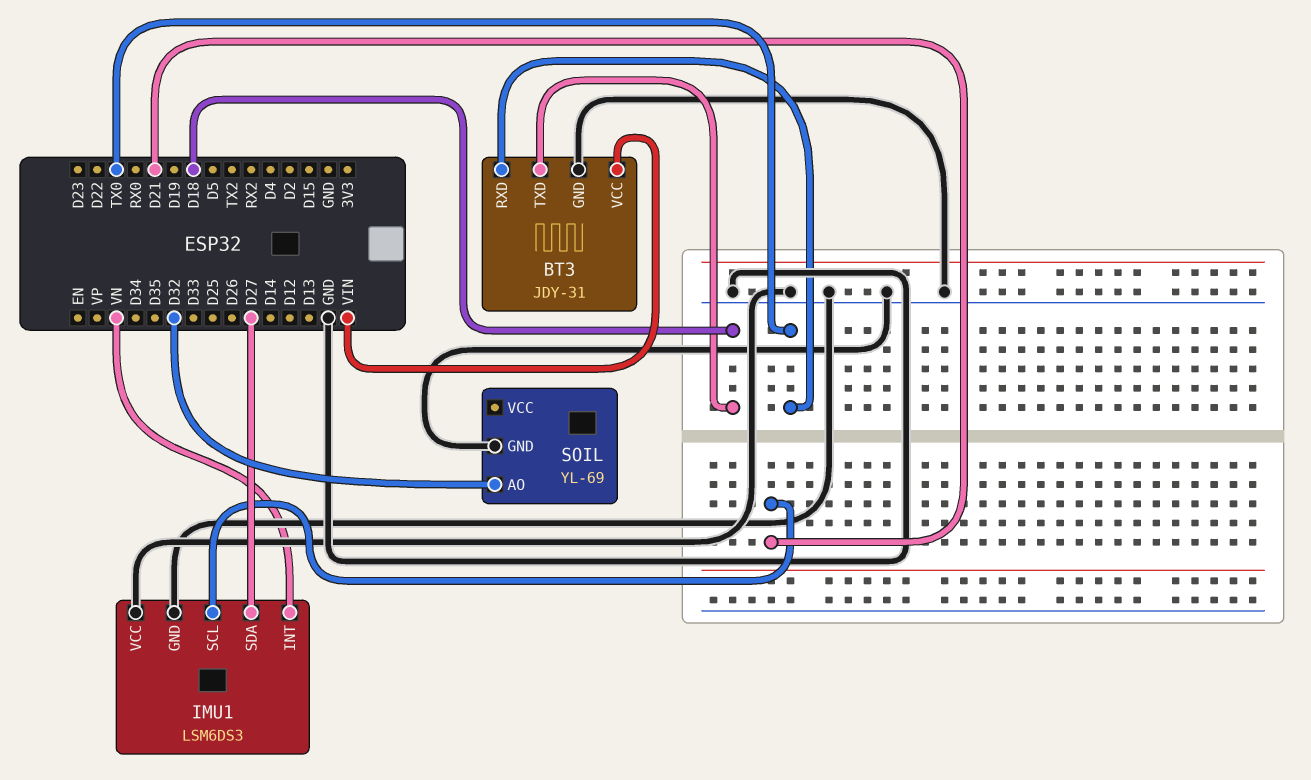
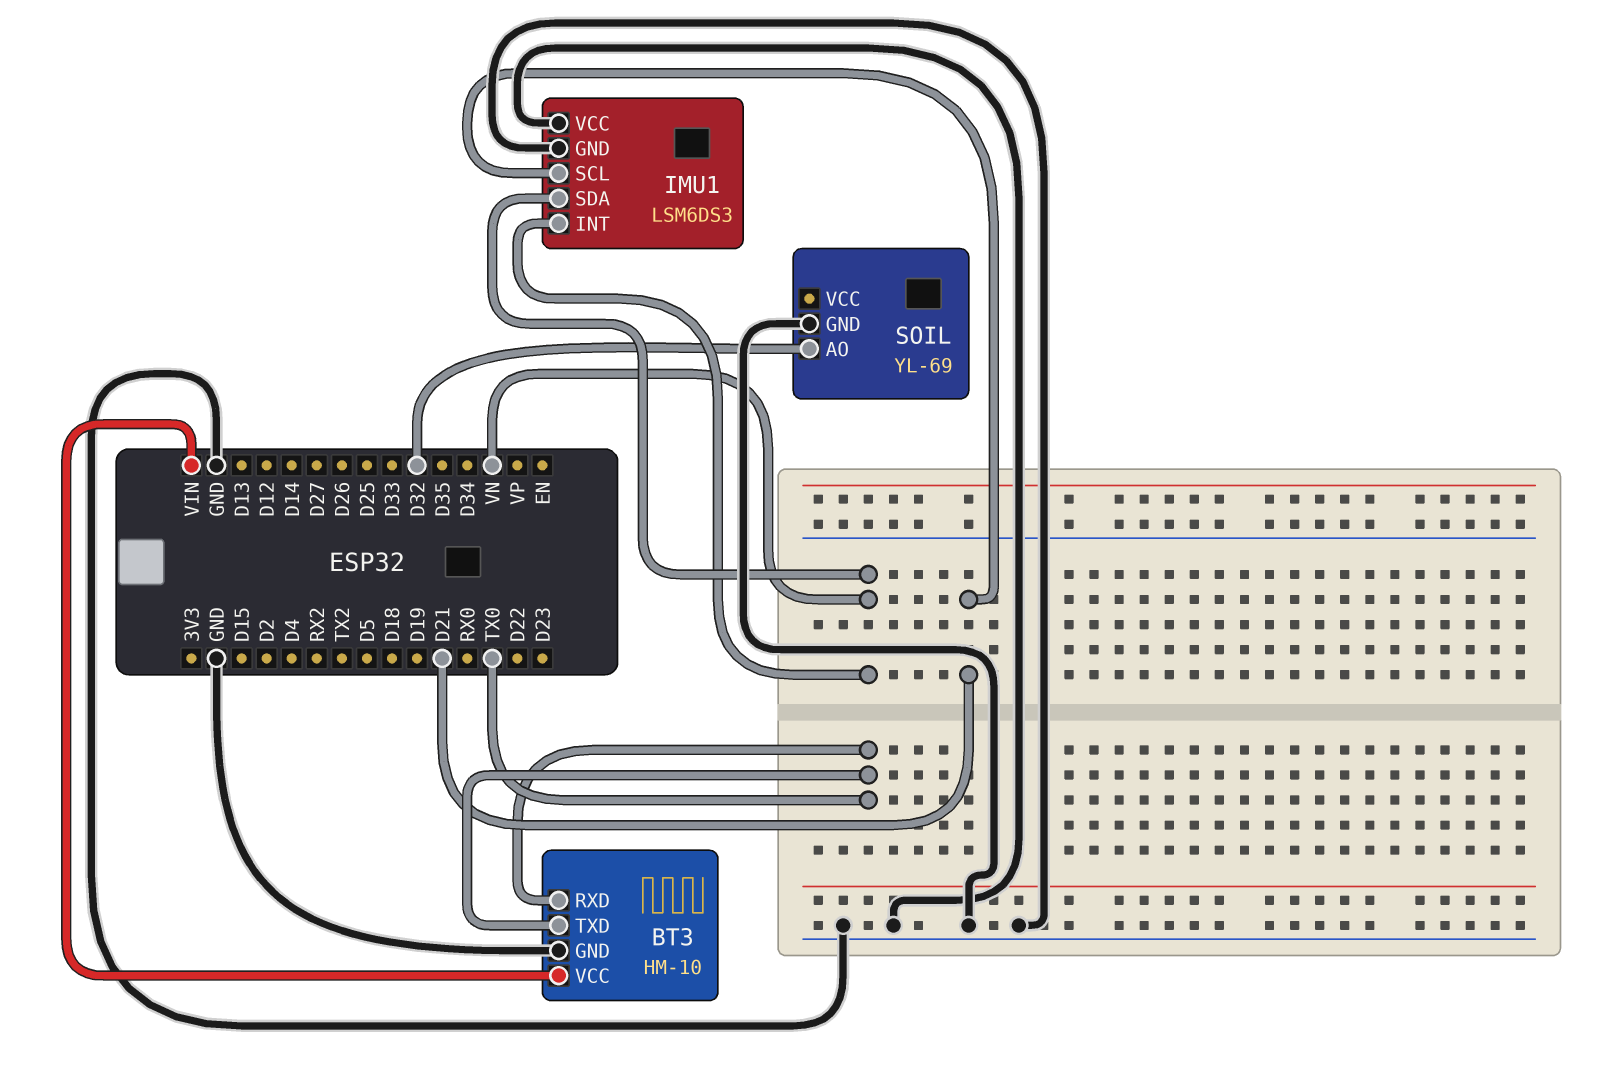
BT3: JDY-31 -> HM-10
BT3 pin TXD: D18 -> TX0
IMU1 pin SDA: D27 -> VN

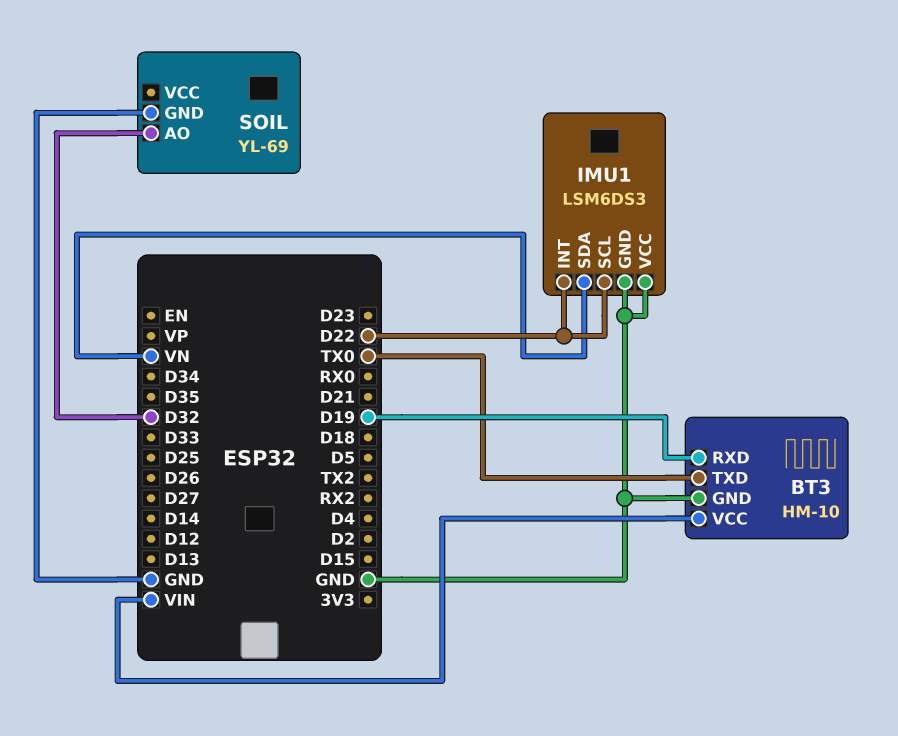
BT3 pin RXD: TX0 -> D19
IMU1 pin INT: VN -> D22
IMU1 pin SCL: D21 -> D22

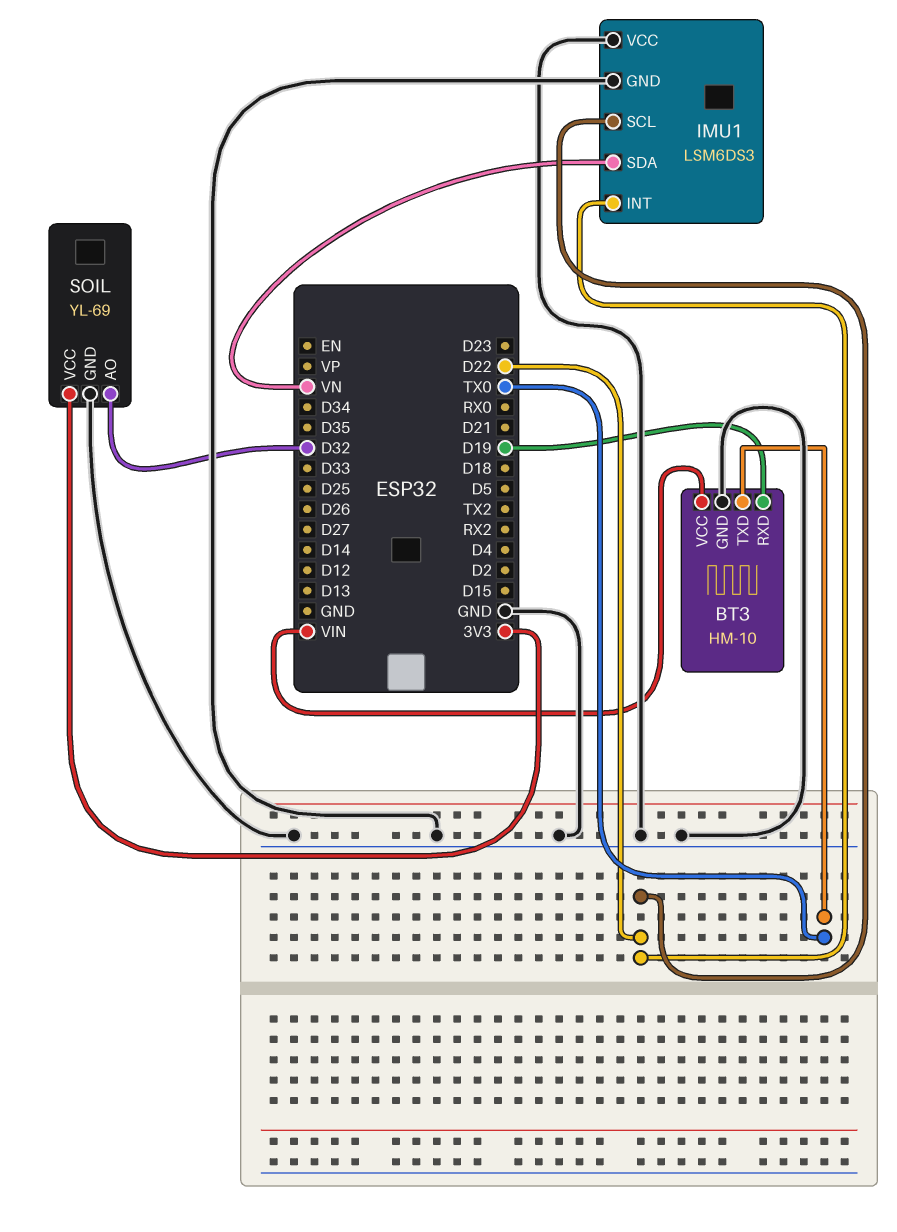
SOIL pin VCC: none -> 3V3

